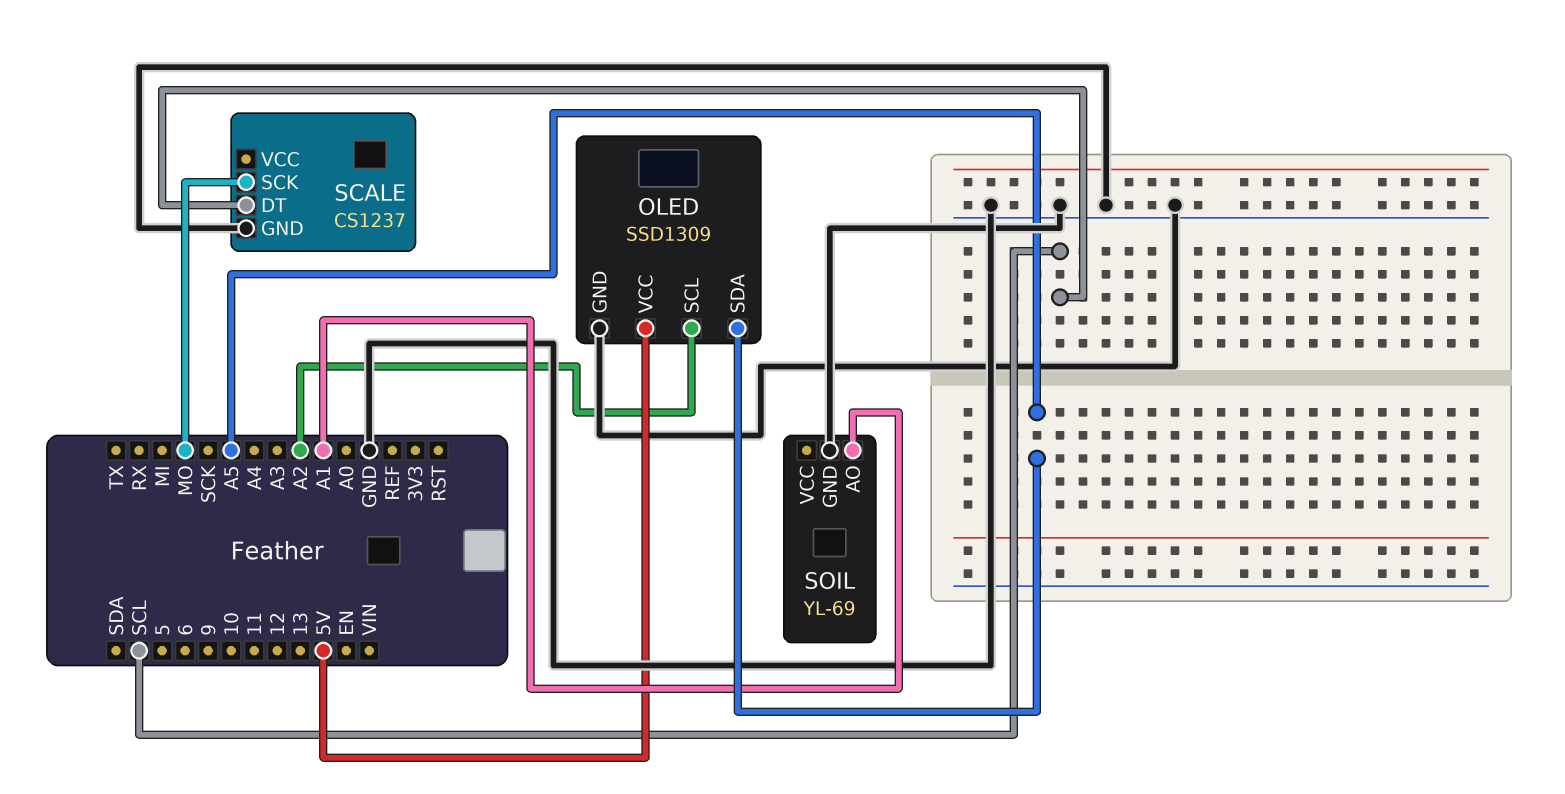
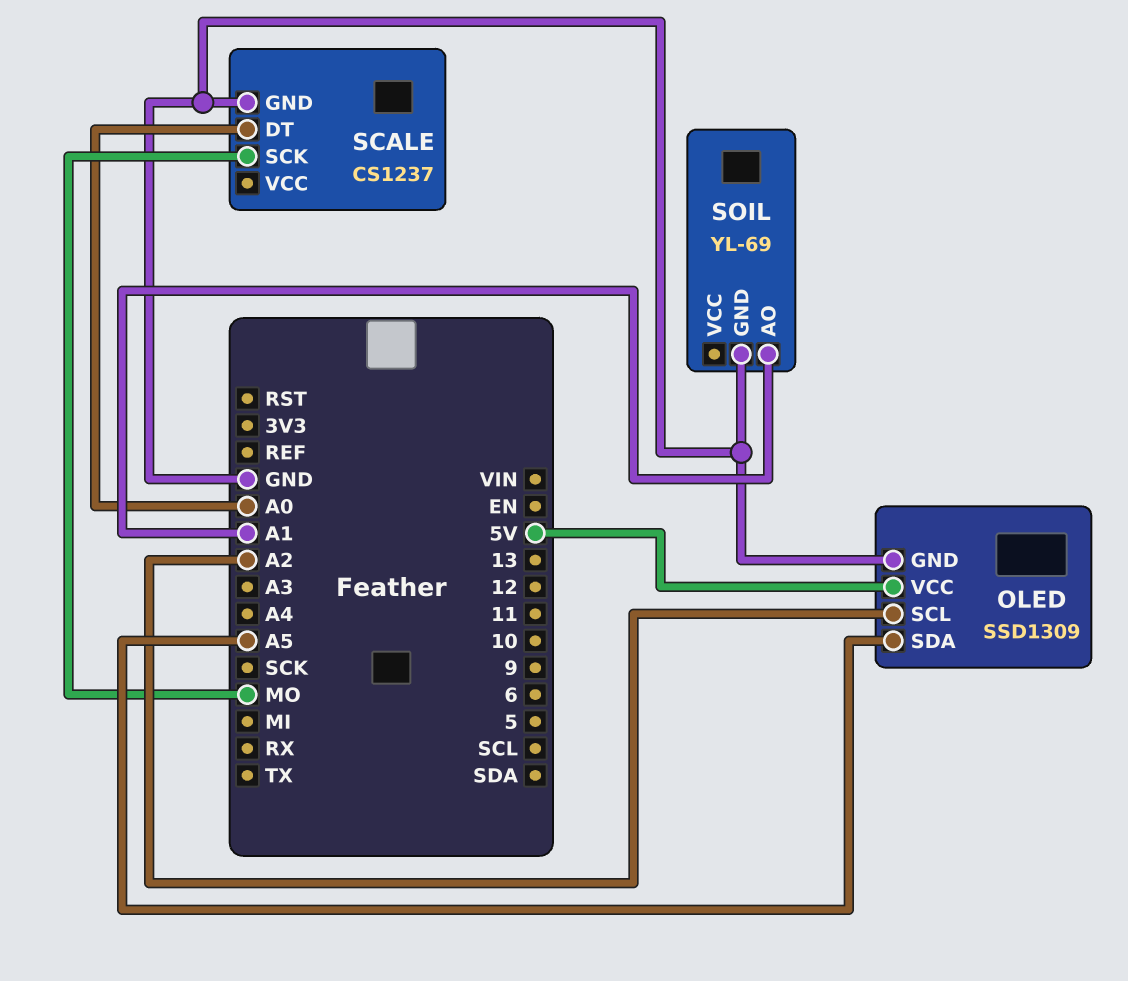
SCALE pin DT: SCL -> A0

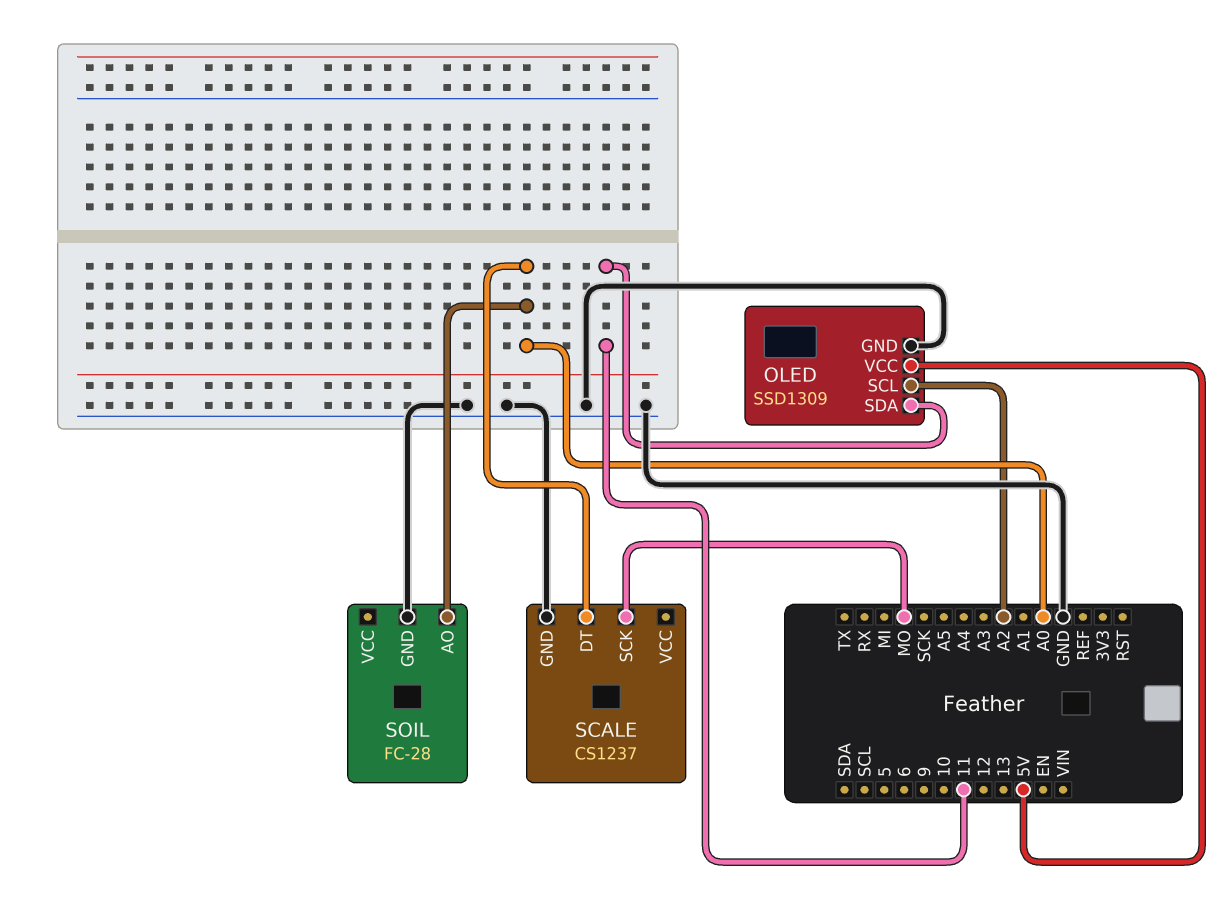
OLED pin SDA: A5 -> 11
SOIL: YL-69 -> FC-28
SOIL pin AO: A1 -> A0

